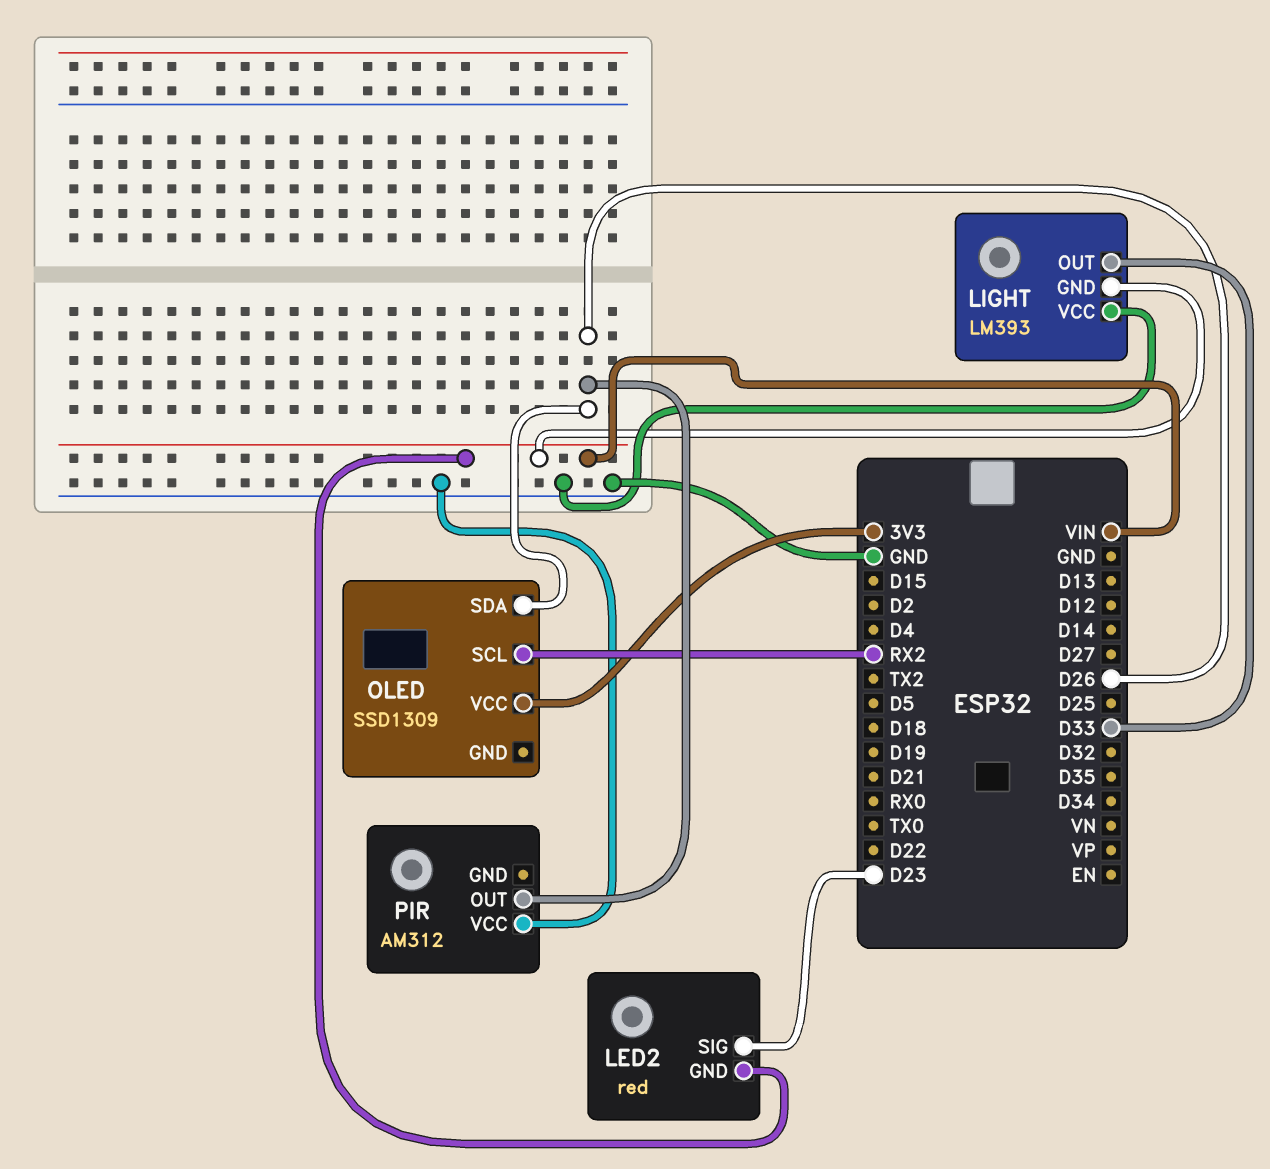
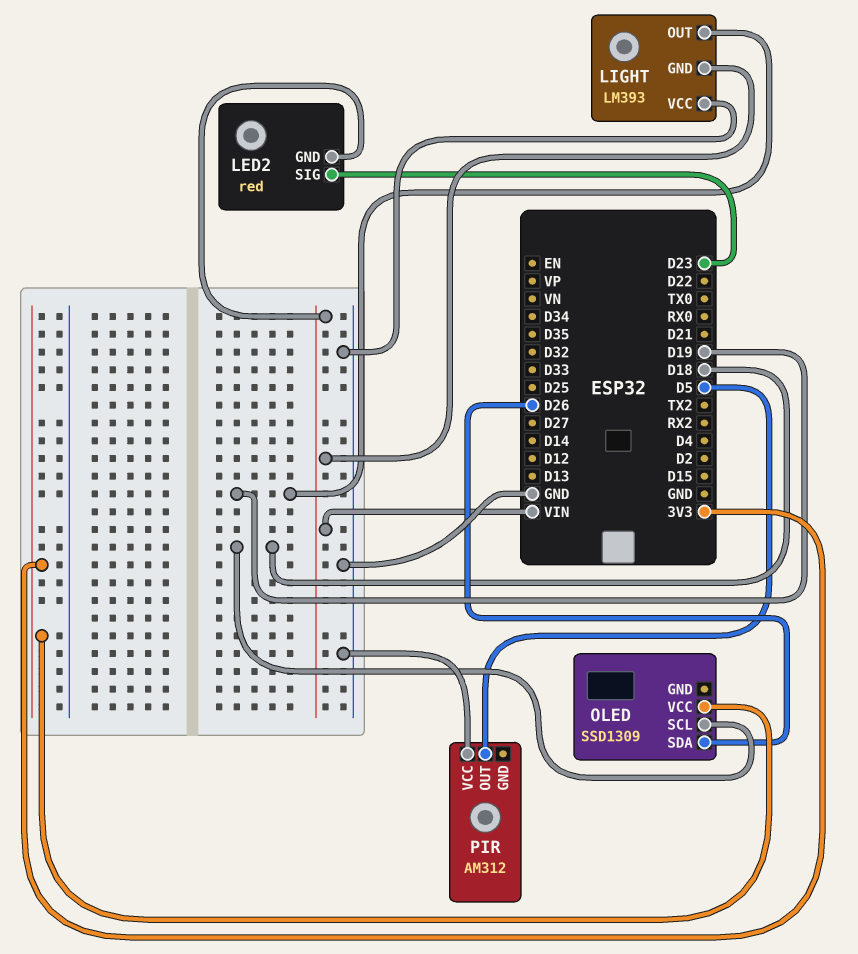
LIGHT pin OUT: D33 -> D19
OLED pin SCL: RX2 -> D18
PIR pin OUT: D26 -> D5

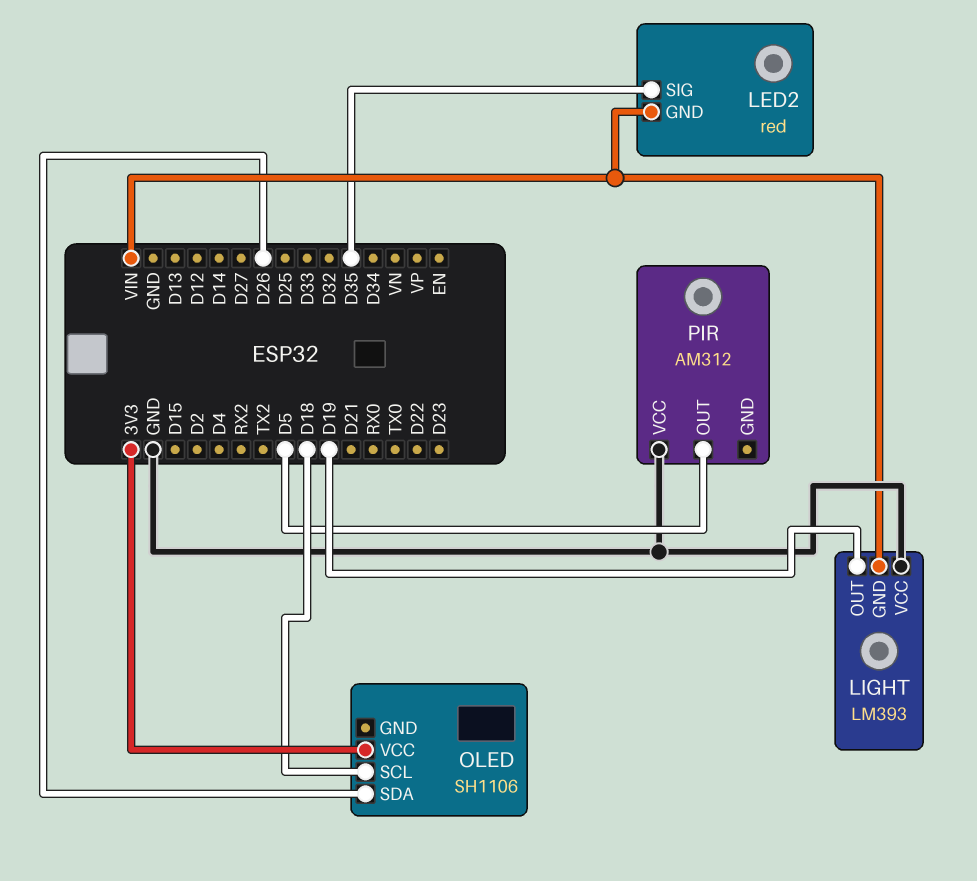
LED2 pin SIG: D23 -> D35
OLED: SSD1309 -> SH1106

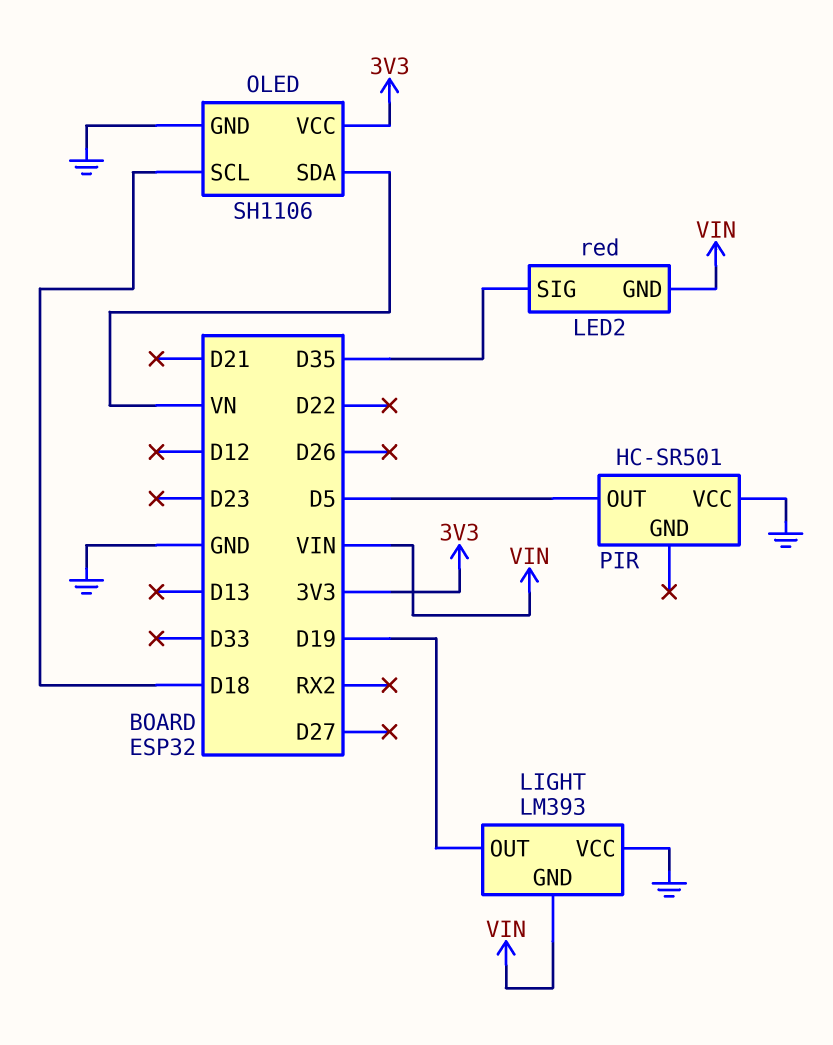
OLED pin GND: none -> GND
OLED pin SDA: D26 -> VN
PIR: AM312 -> HC-SR501

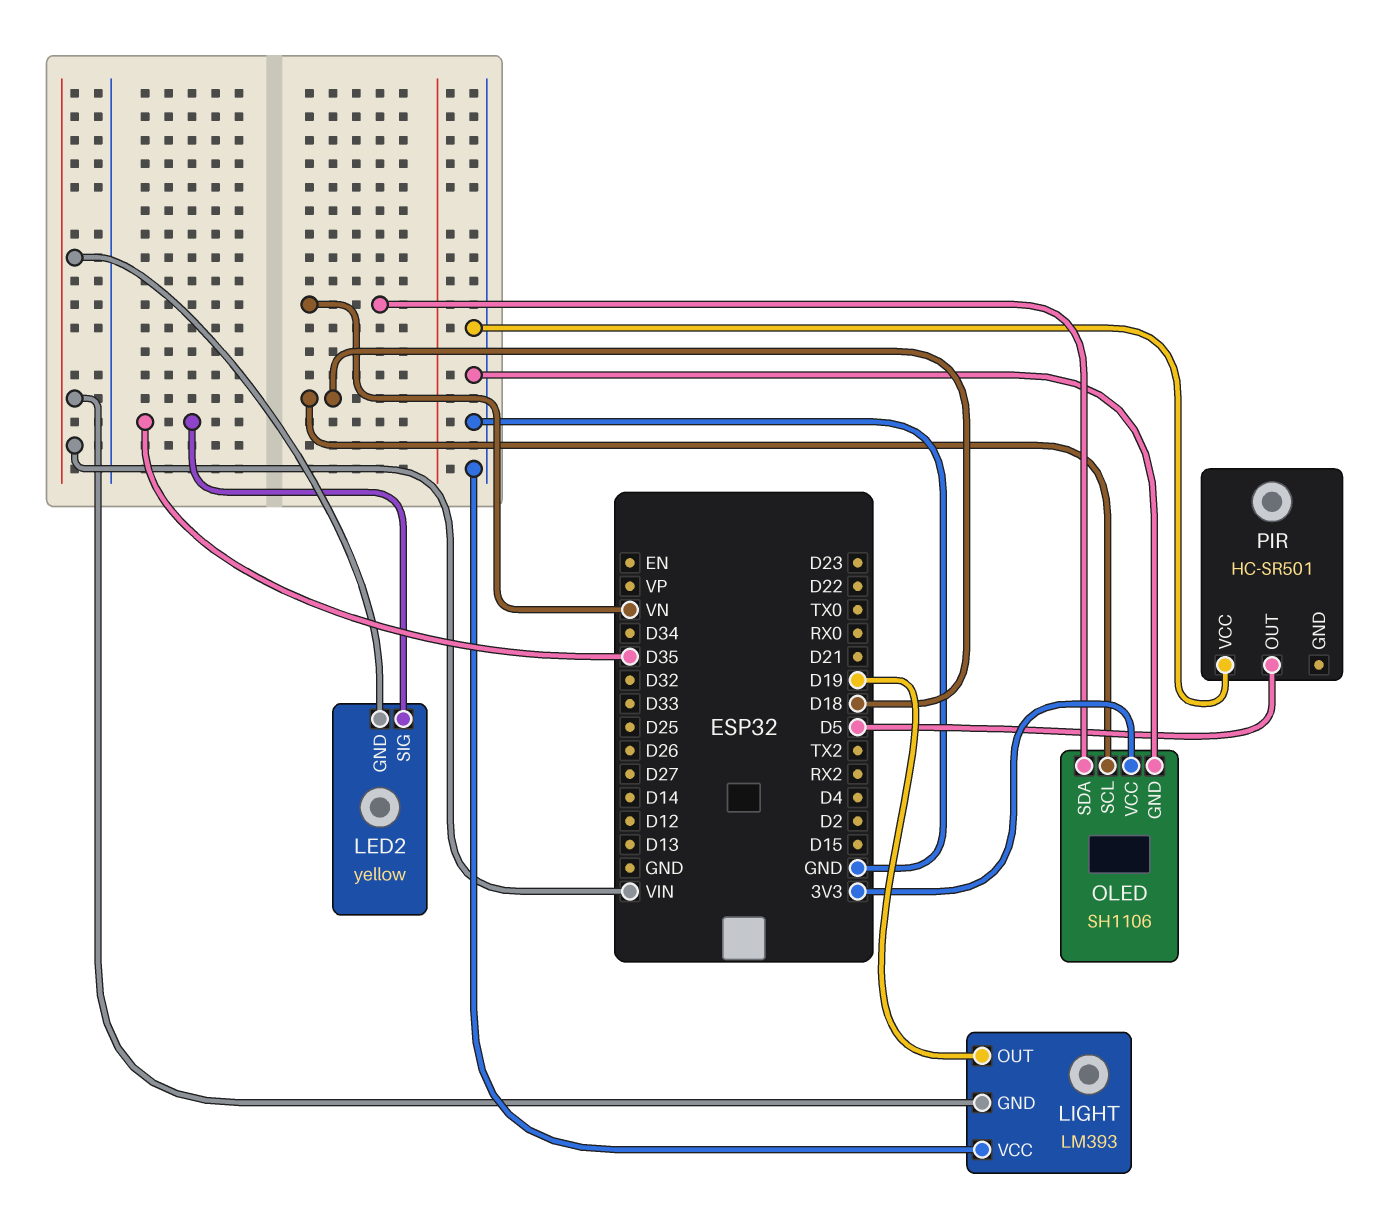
LED2: red -> yellow

